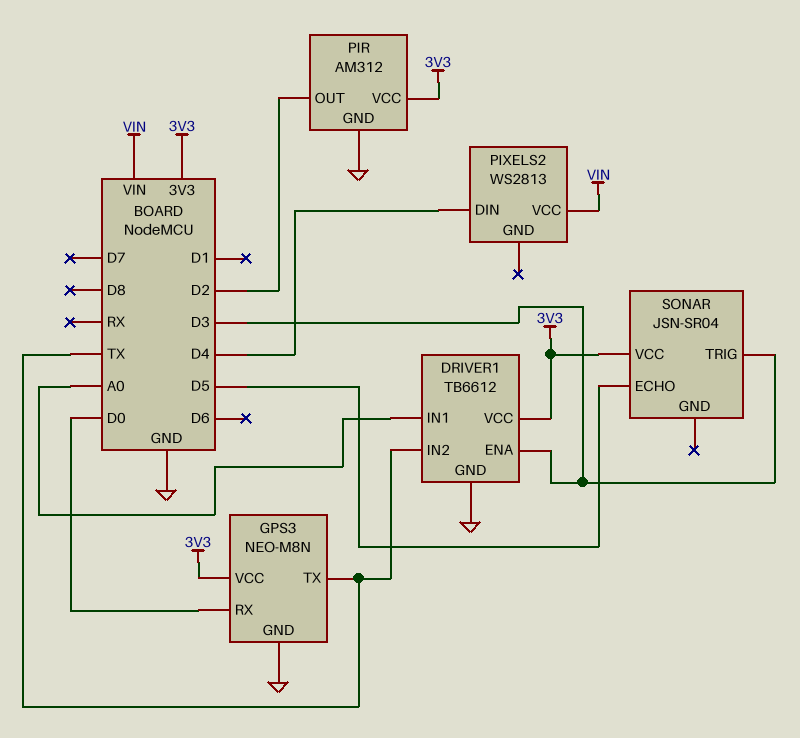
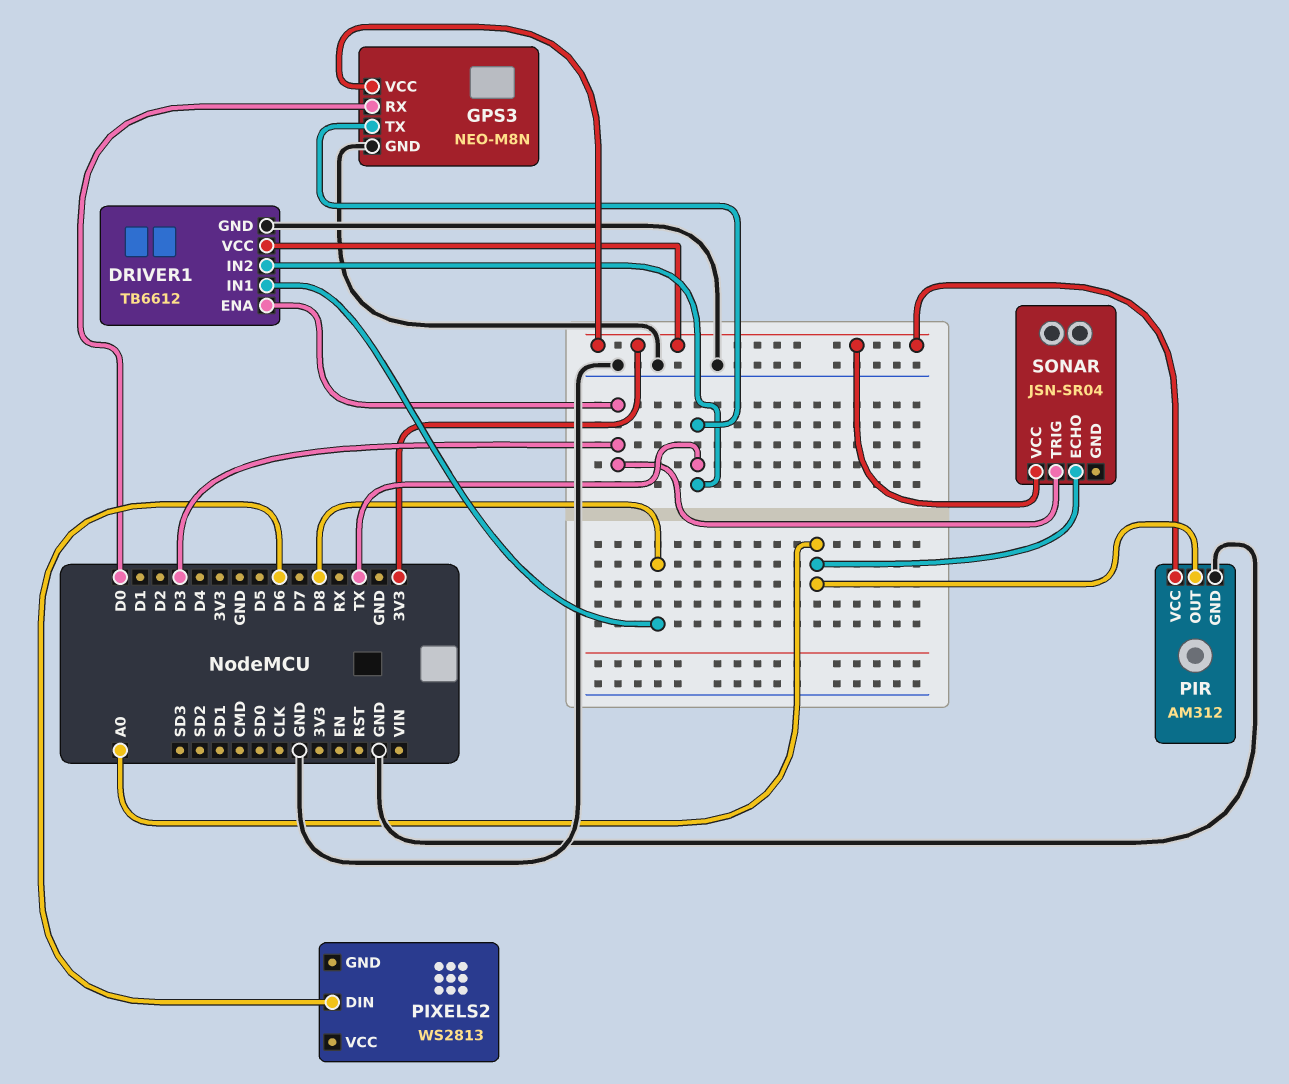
DRIVER1 pin IN1: A0 -> D8
PIR pin OUT: D2 -> A0
PIXELS2 pin DIN: D4 -> D6
PIXELS2 pin VCC: VIN -> none
SONAR pin ECHO: D5 -> A0

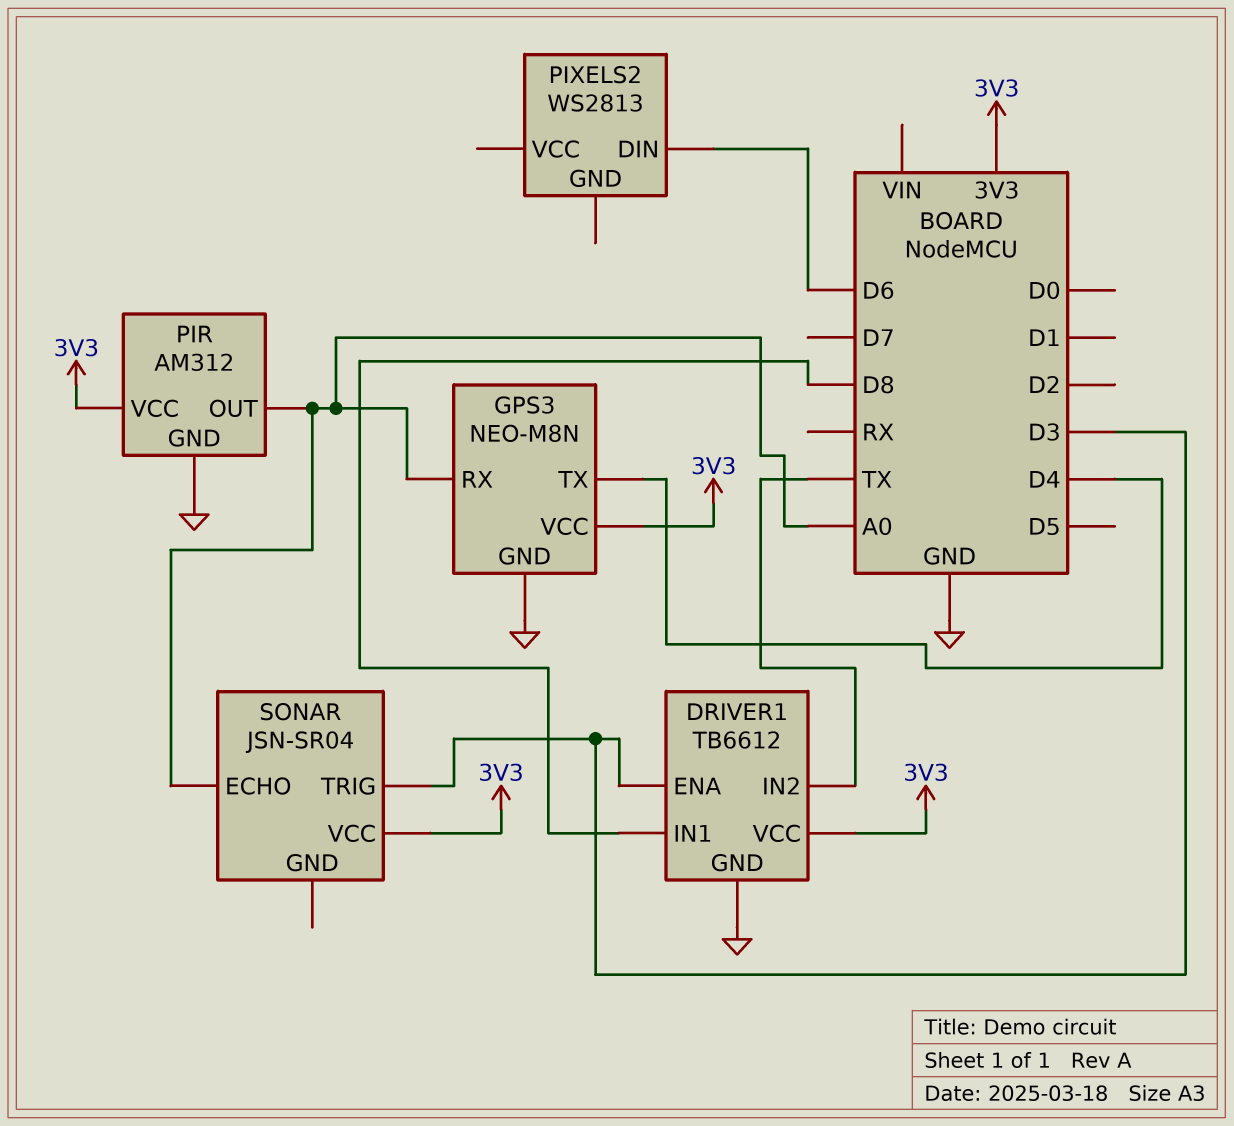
GPS3 pin RX: D0 -> A0
GPS3 pin TX: TX -> D4

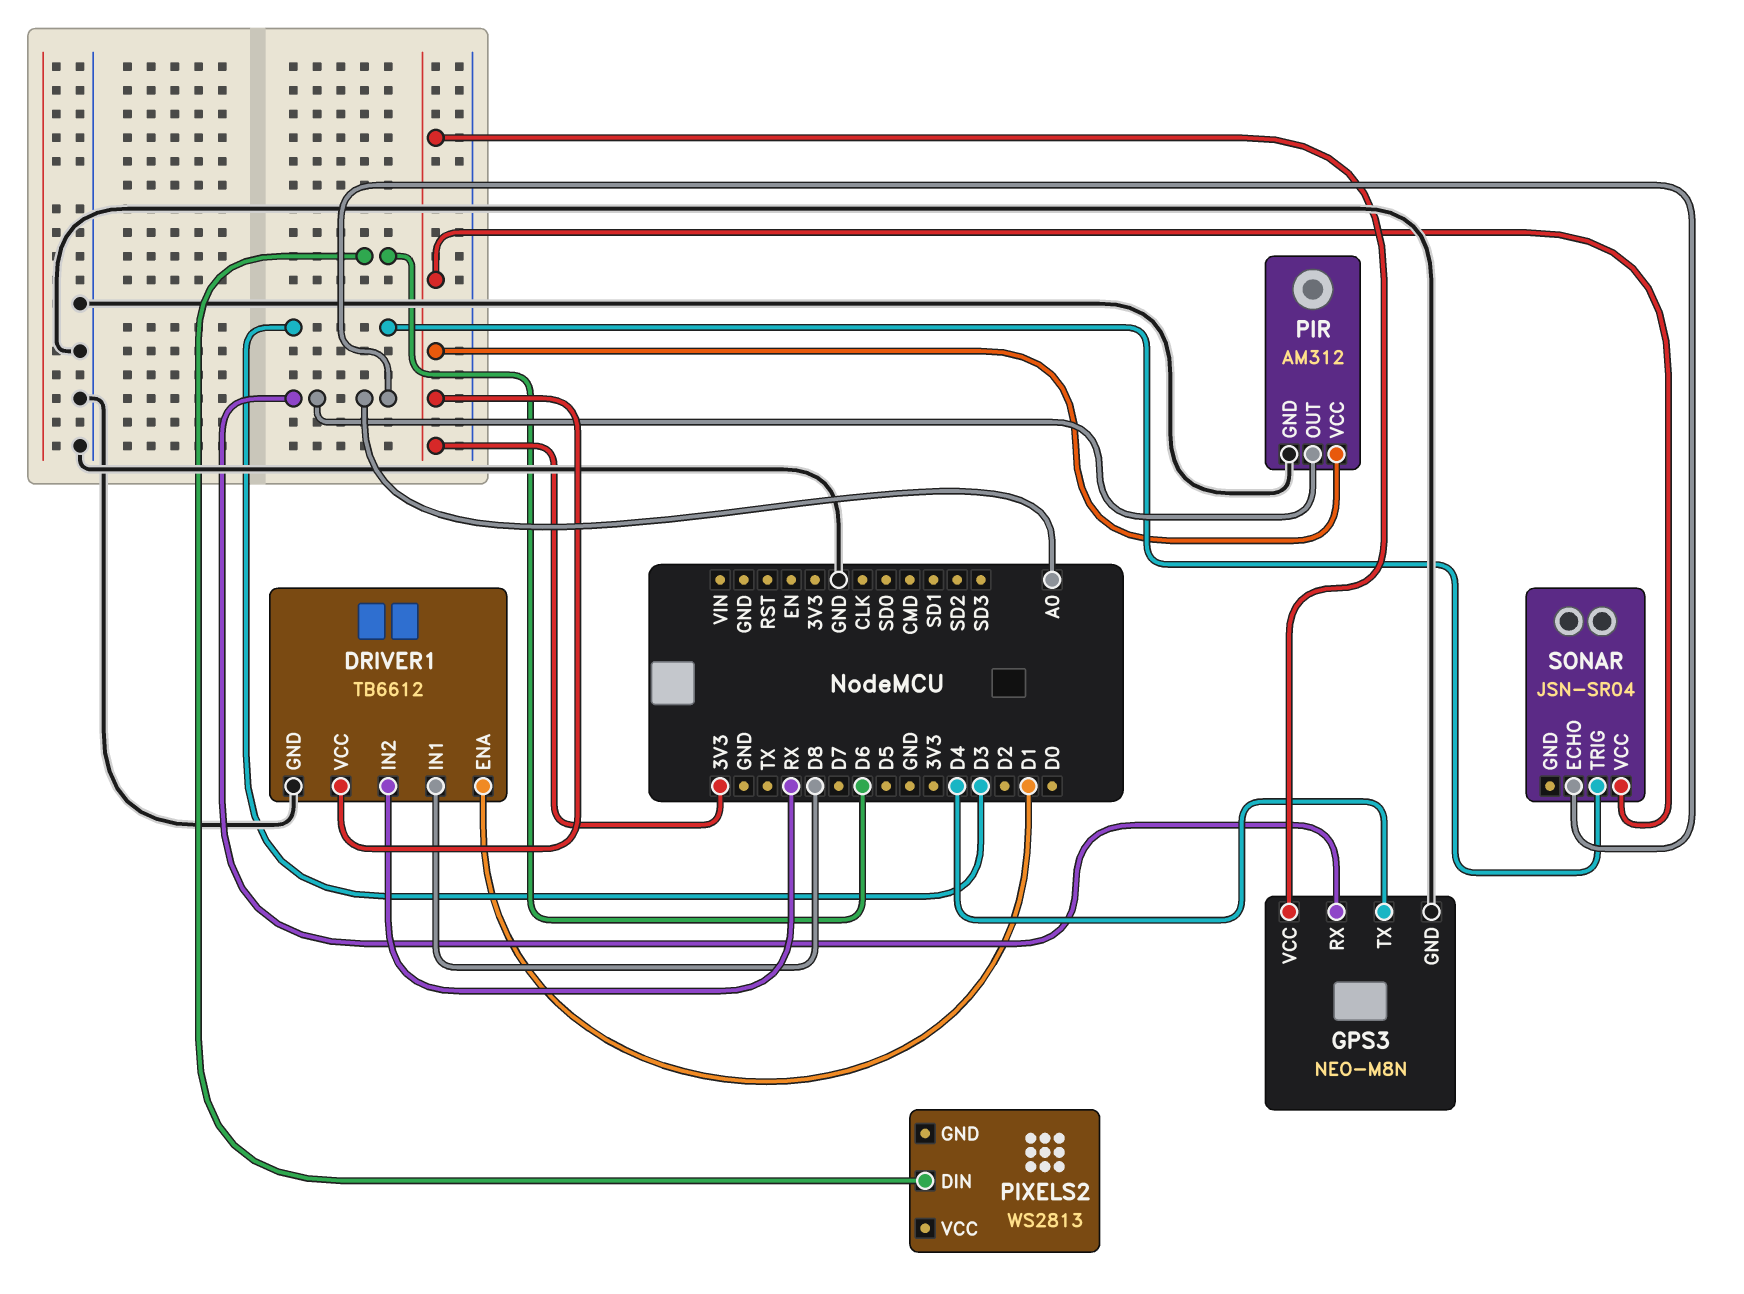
DRIVER1 pin ENA: D3 -> D1
DRIVER1 pin IN2: TX -> RX

